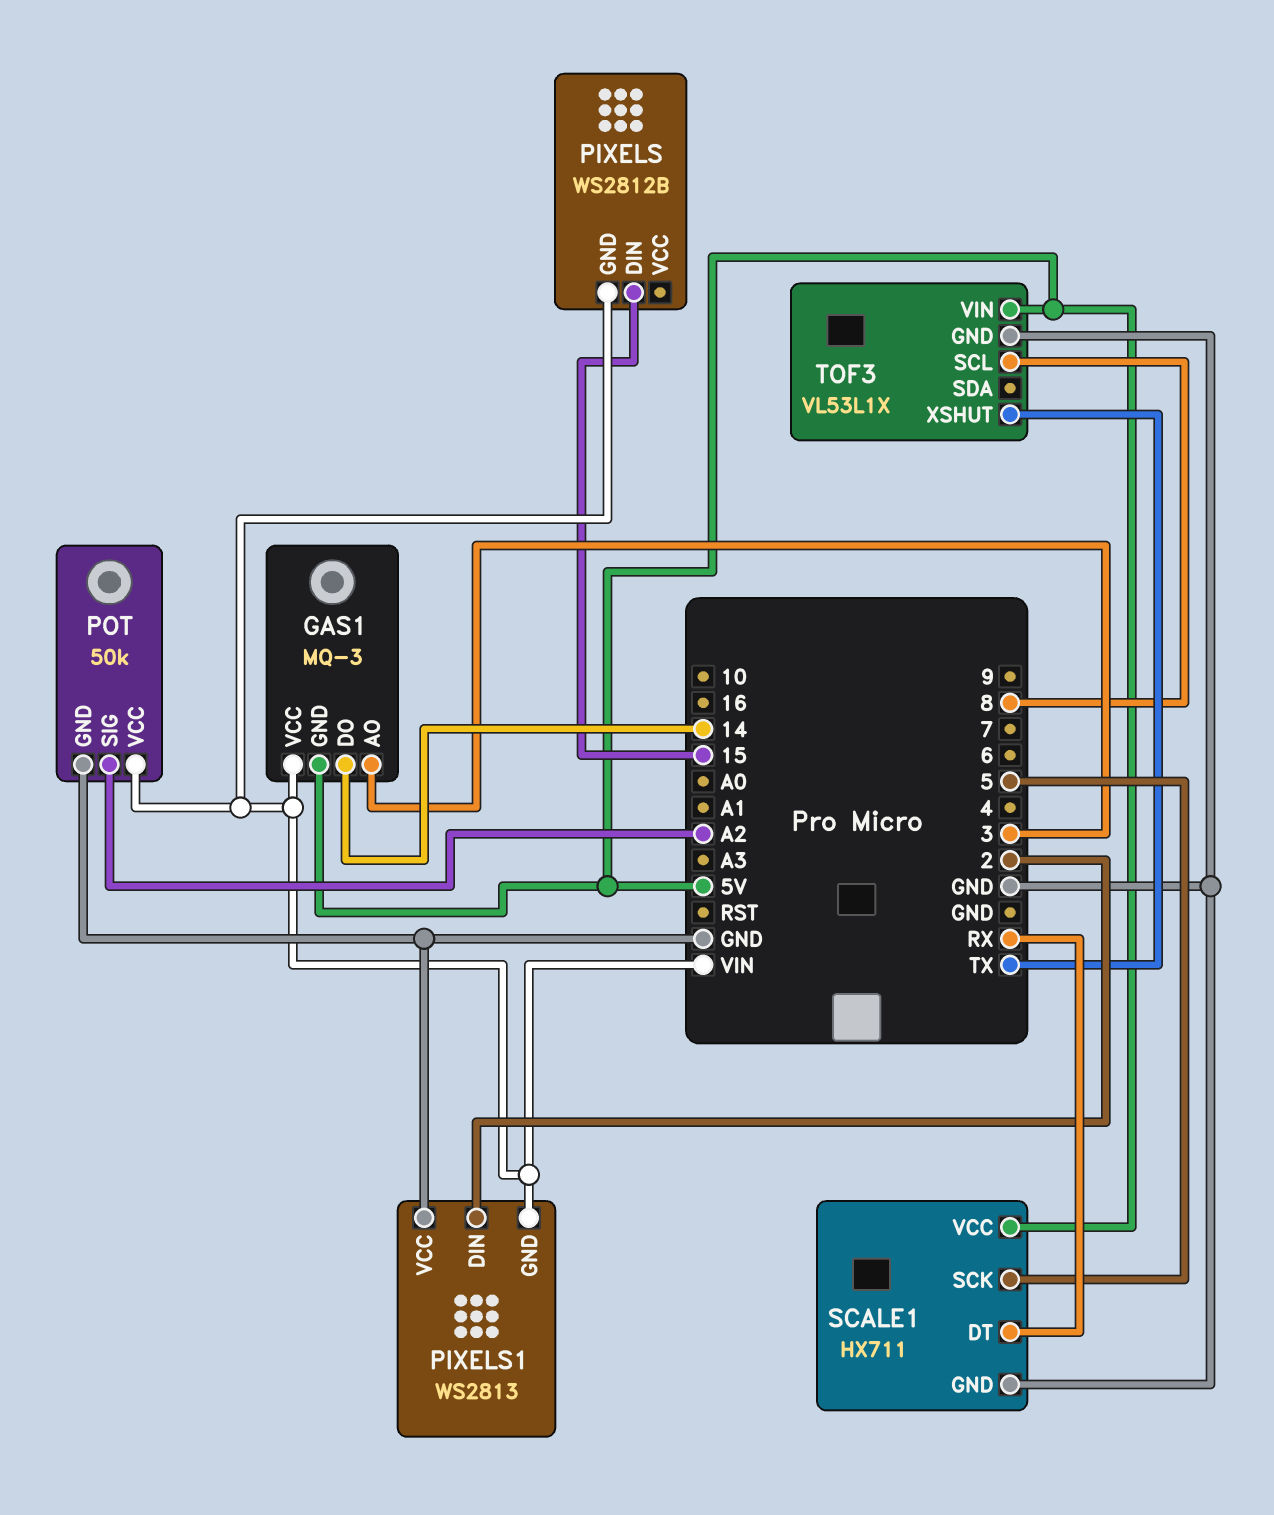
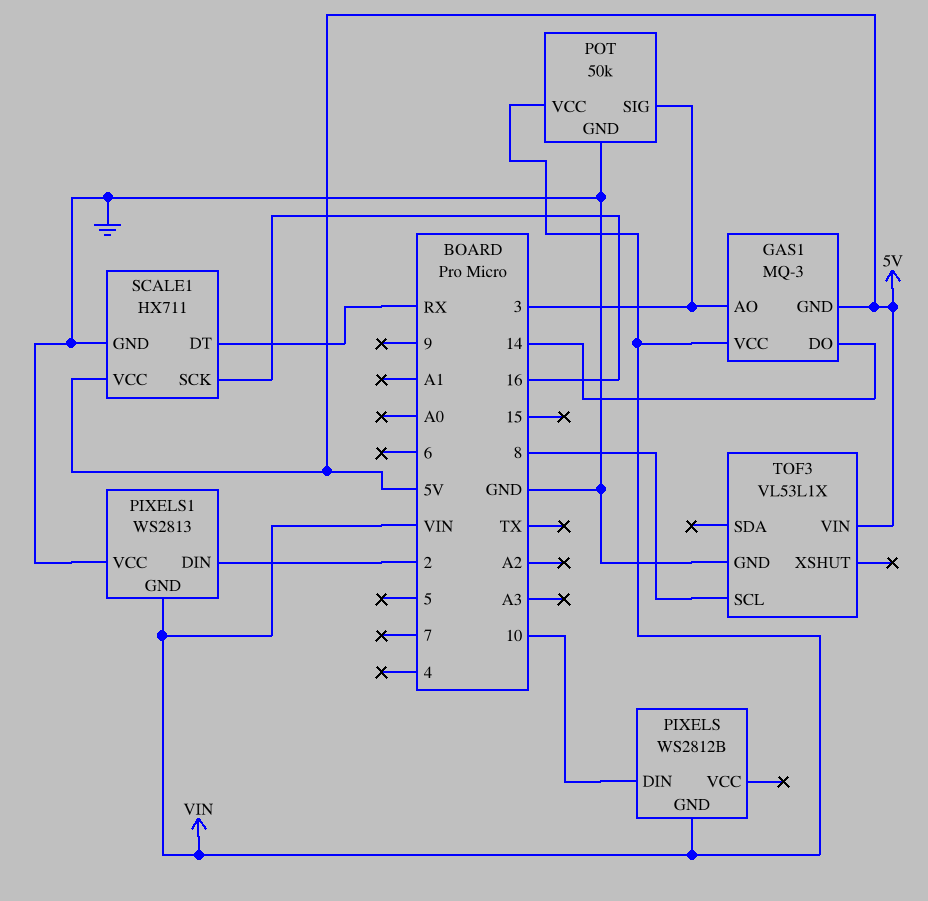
PIXELS pin DIN: 15 -> 10
POT pin SIG: A2 -> 3
SCALE1 pin SCK: 5 -> 16
TOF3 pin XSHUT: TX -> none

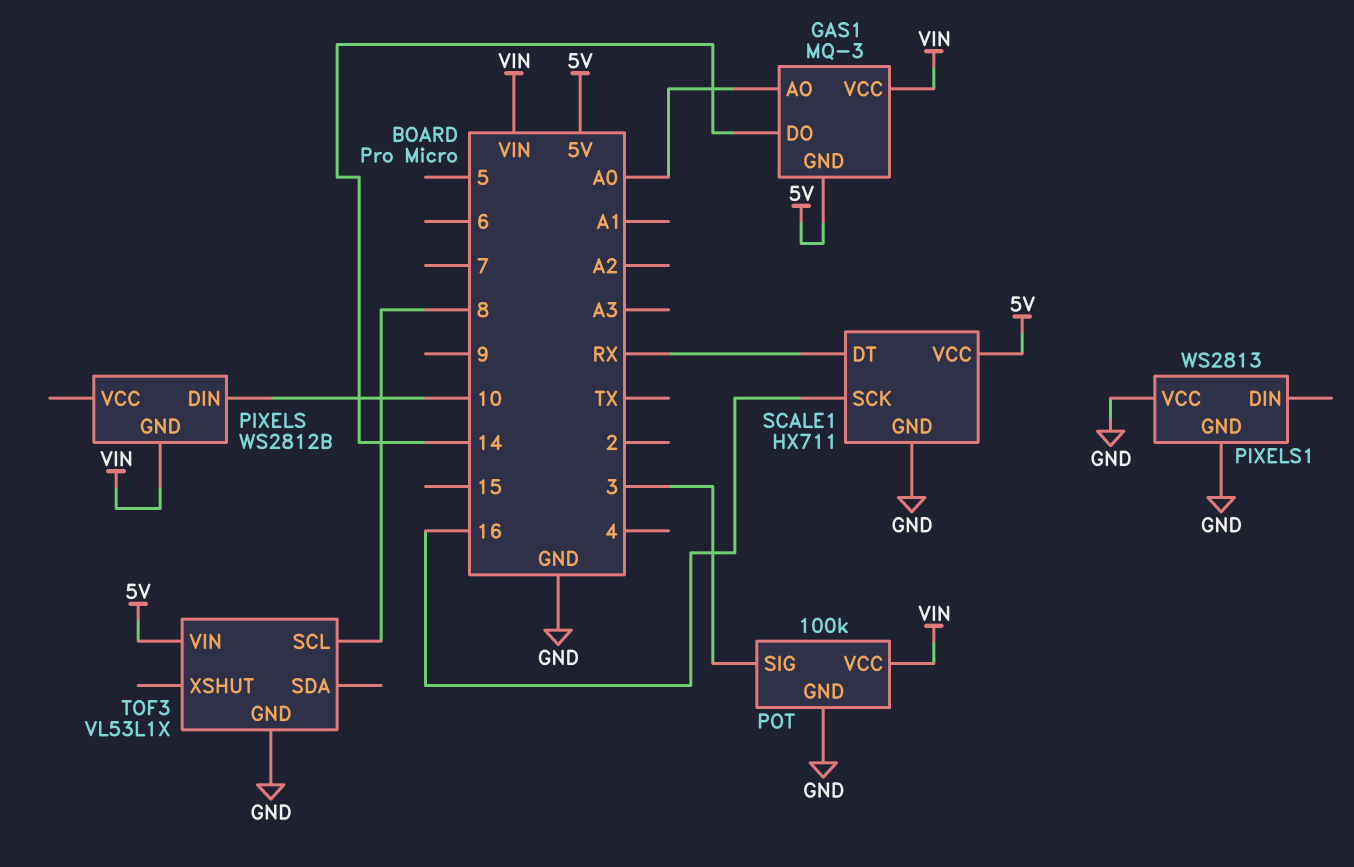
GAS1 pin AO: 3 -> A0
PIXELS1 pin DIN: 2 -> none
PIXELS1 pin GND: VIN -> GND
POT: 50k -> 100k

